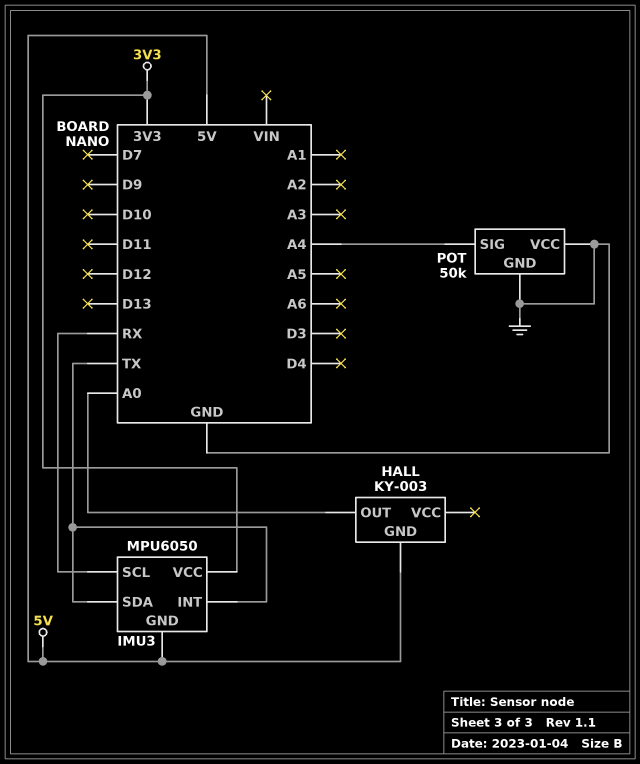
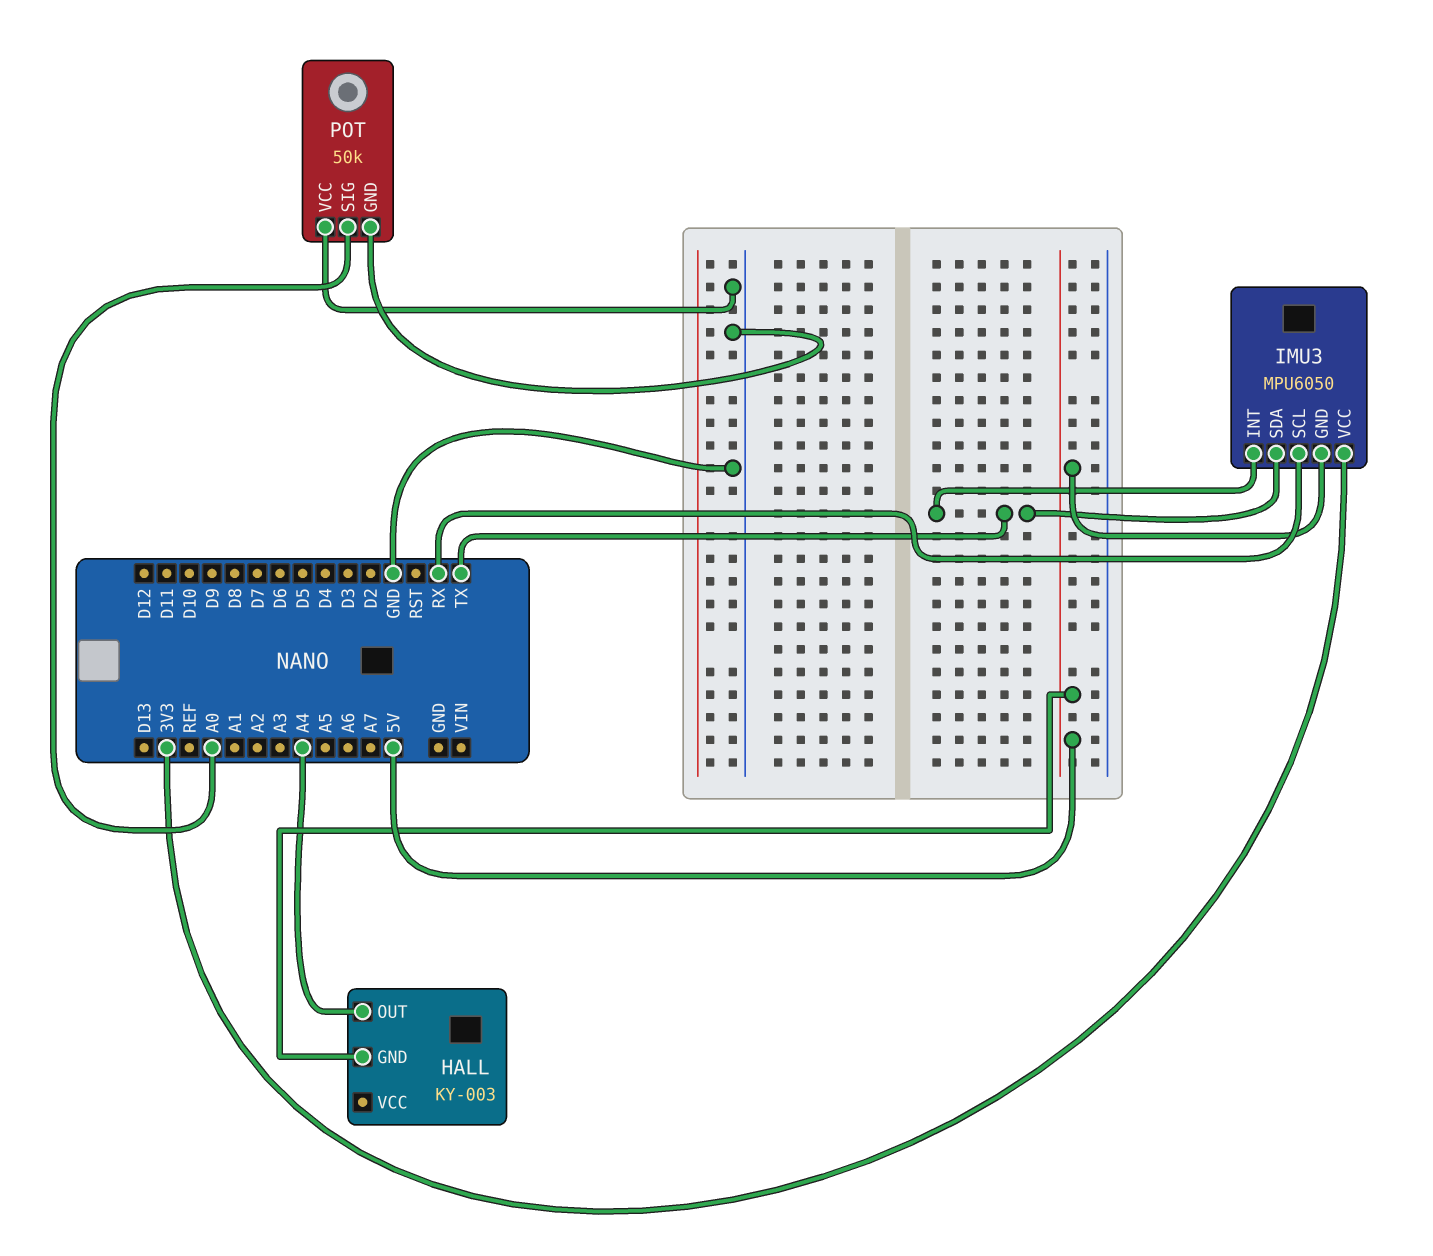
HALL pin OUT: A0 -> A4
POT pin SIG: A4 -> A0

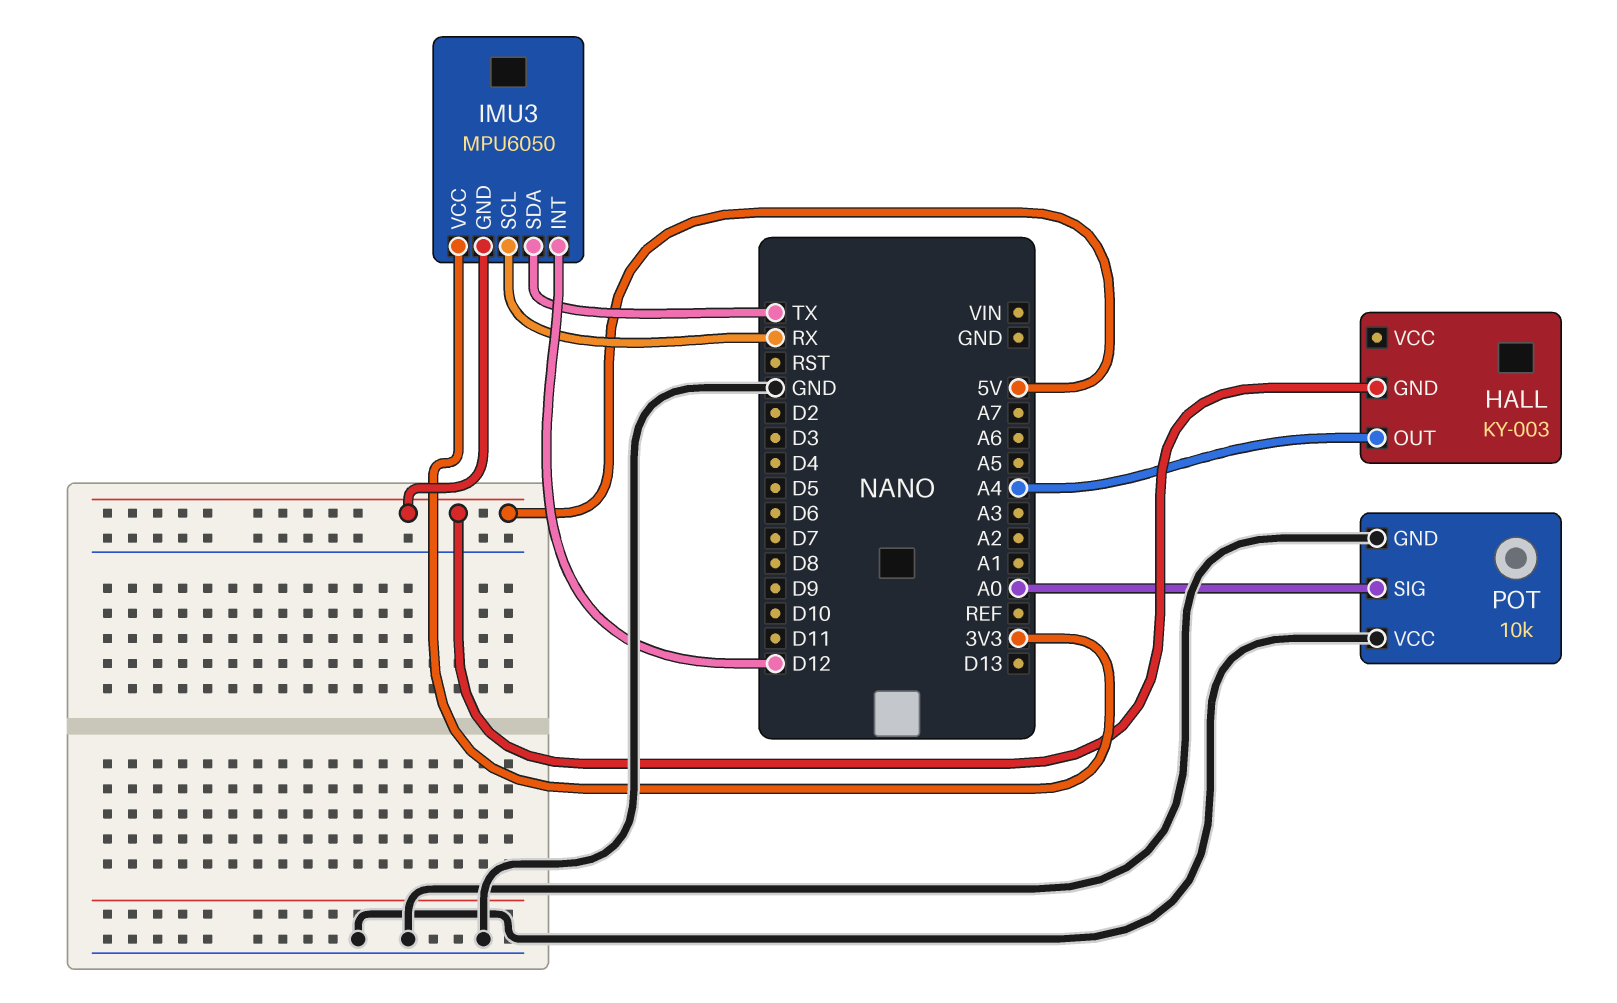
IMU3 pin INT: TX -> D12
POT: 50k -> 10k

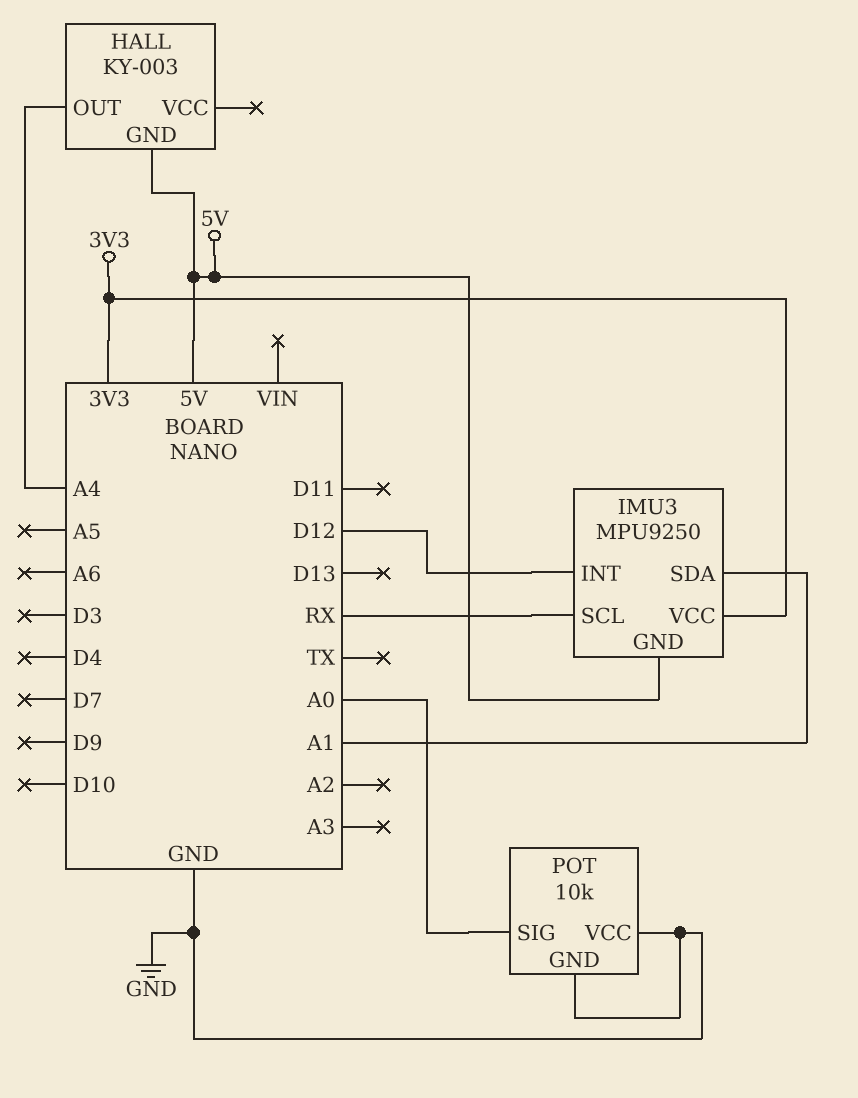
IMU3: MPU6050 -> MPU9250
IMU3 pin SDA: TX -> A1

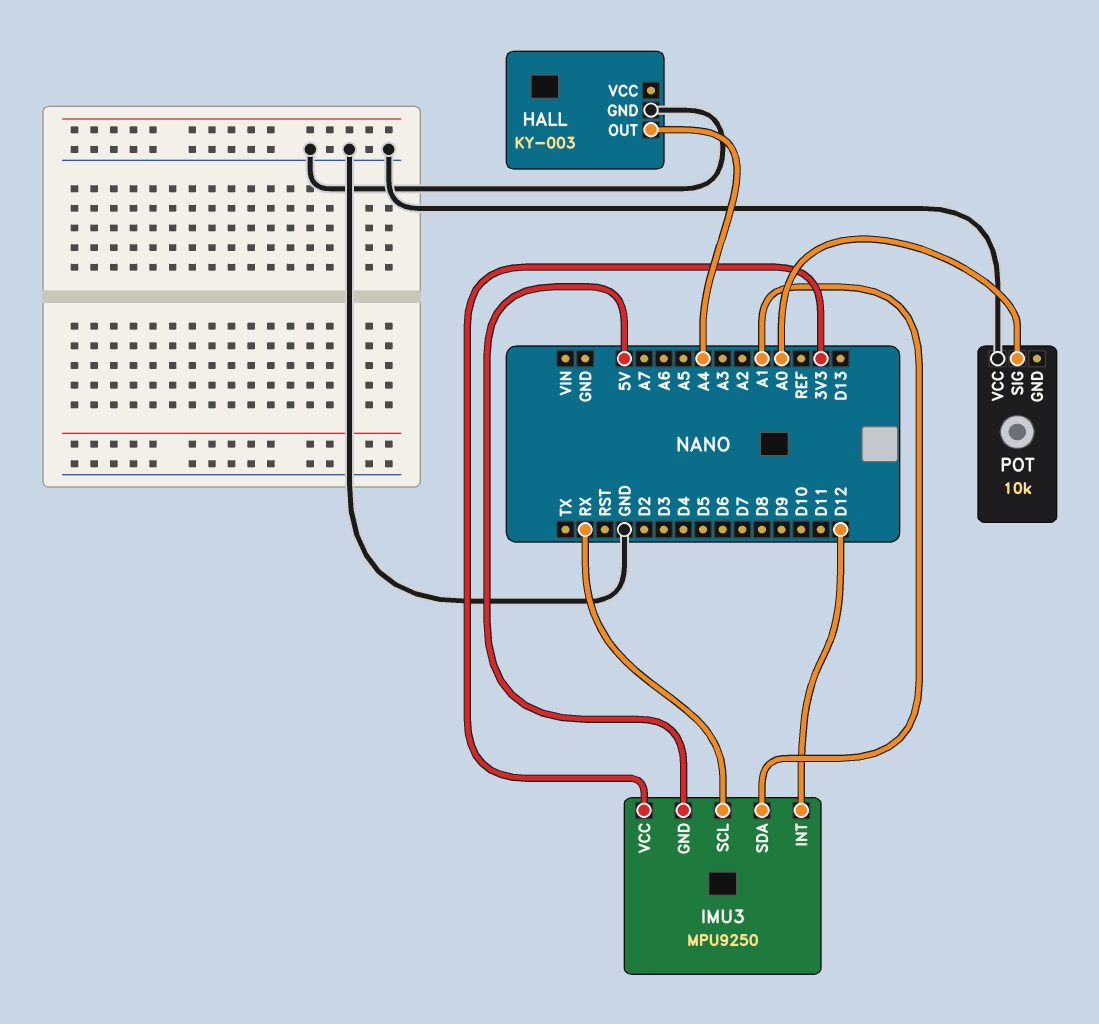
HALL pin GND: 5V -> GND
POT pin GND: GND -> none

